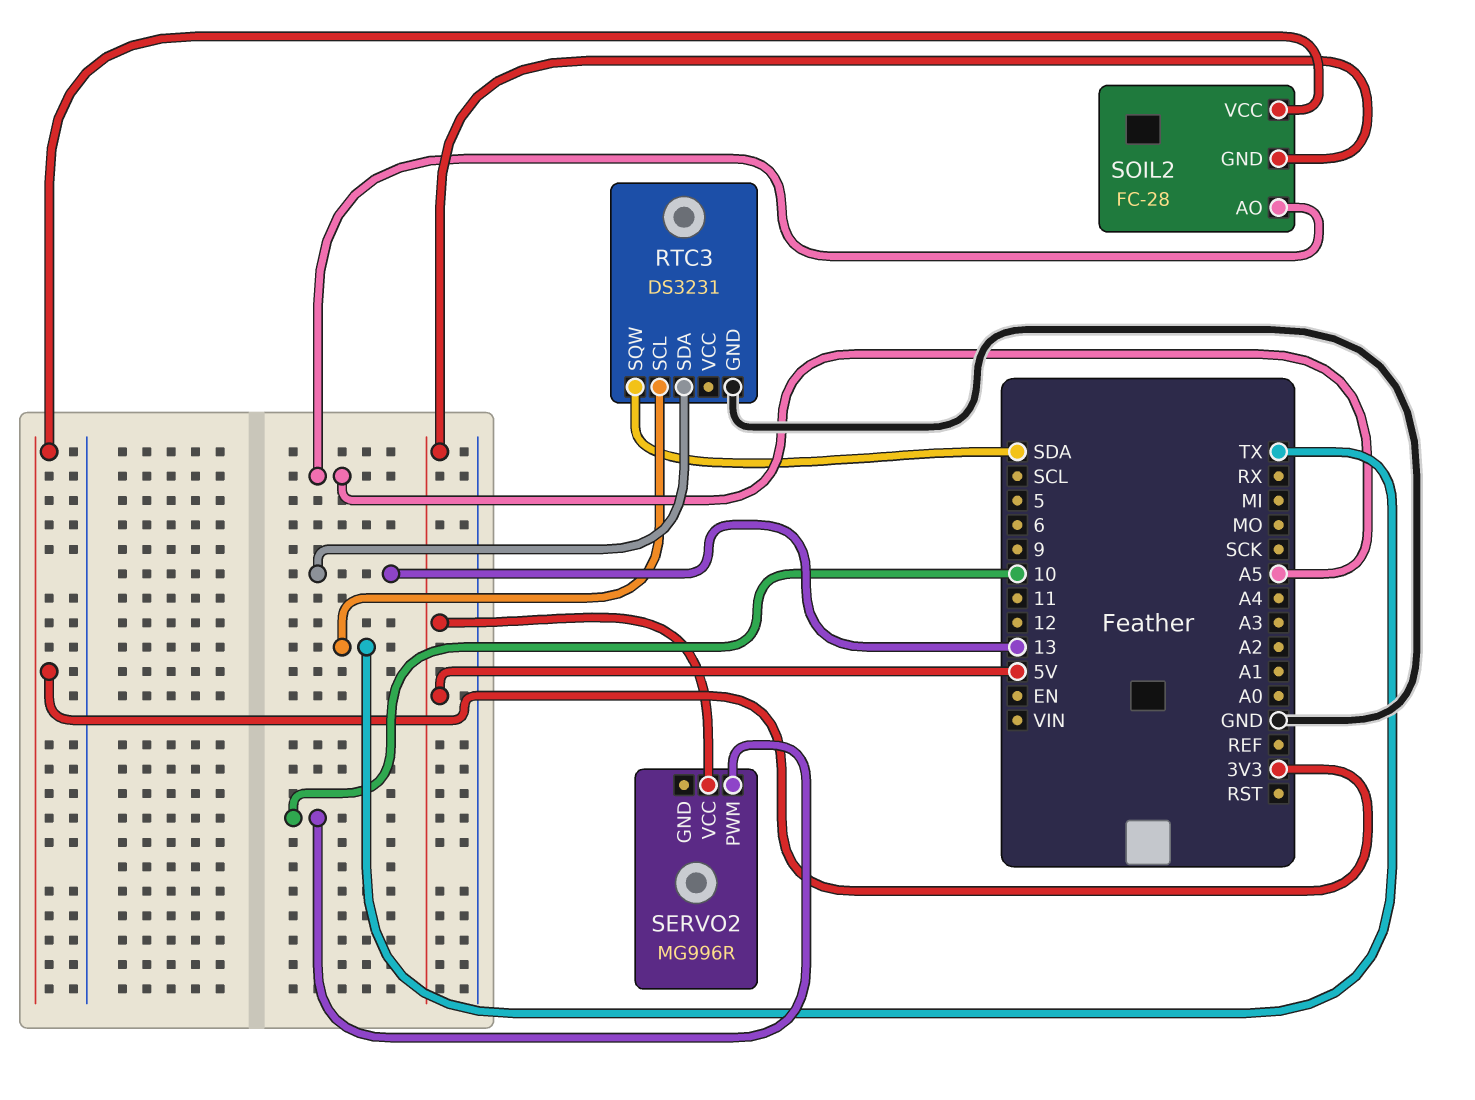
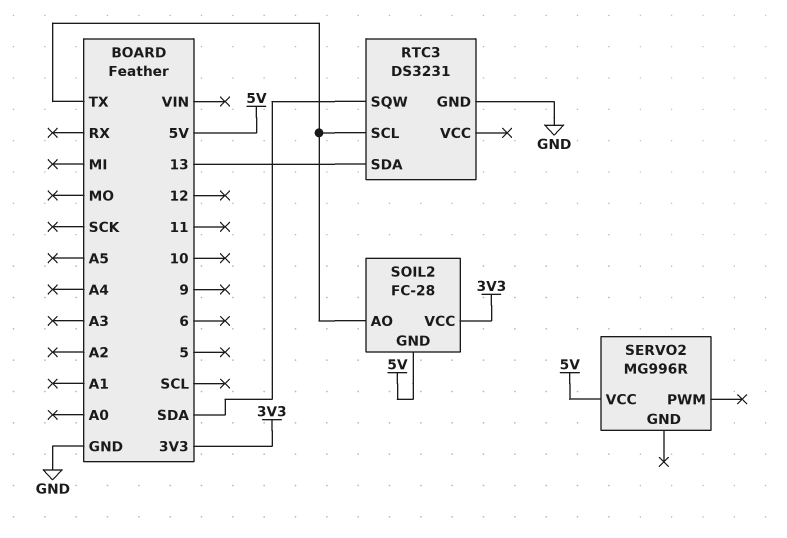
SERVO2 pin PWM: 10 -> none
SOIL2 pin AO: A5 -> TX

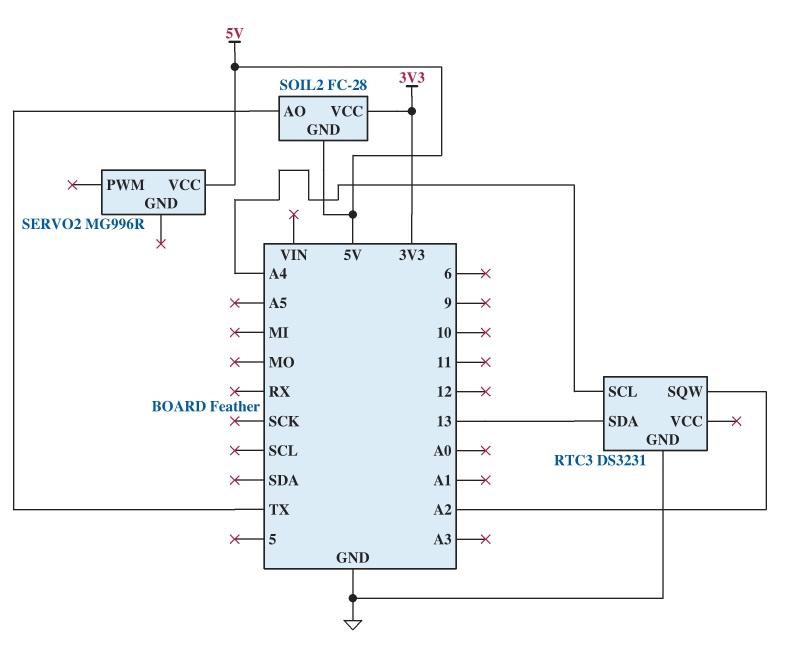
RTC3 pin SCL: TX -> A4
RTC3 pin SQW: SDA -> A2

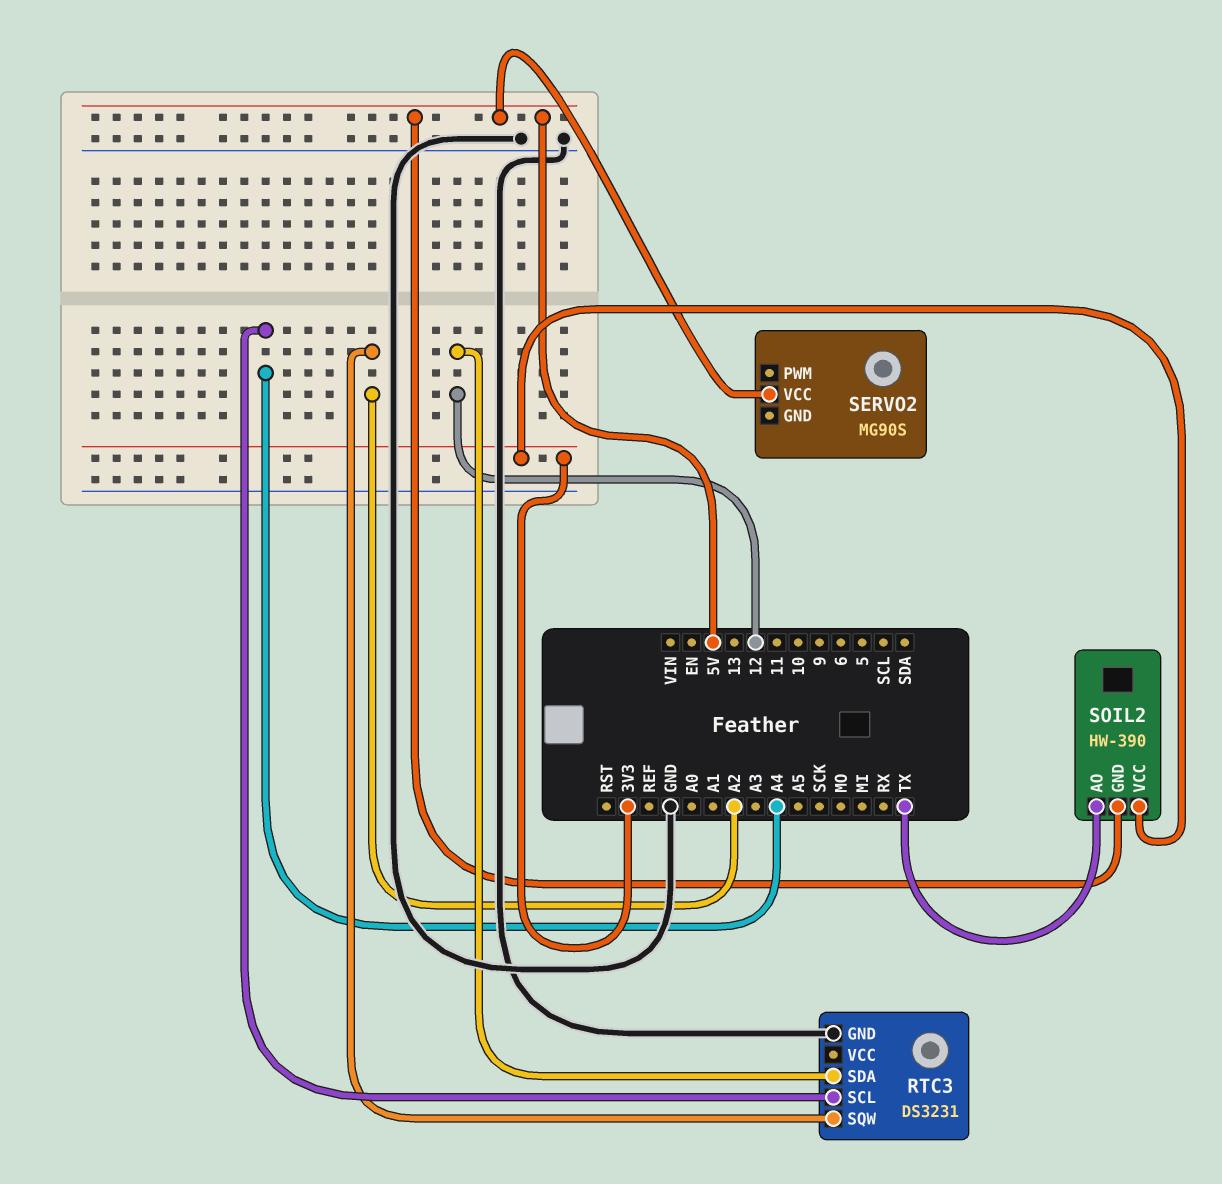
RTC3 pin SDA: 13 -> 12
SERVO2: MG996R -> MG90S
SOIL2: FC-28 -> HW-390

